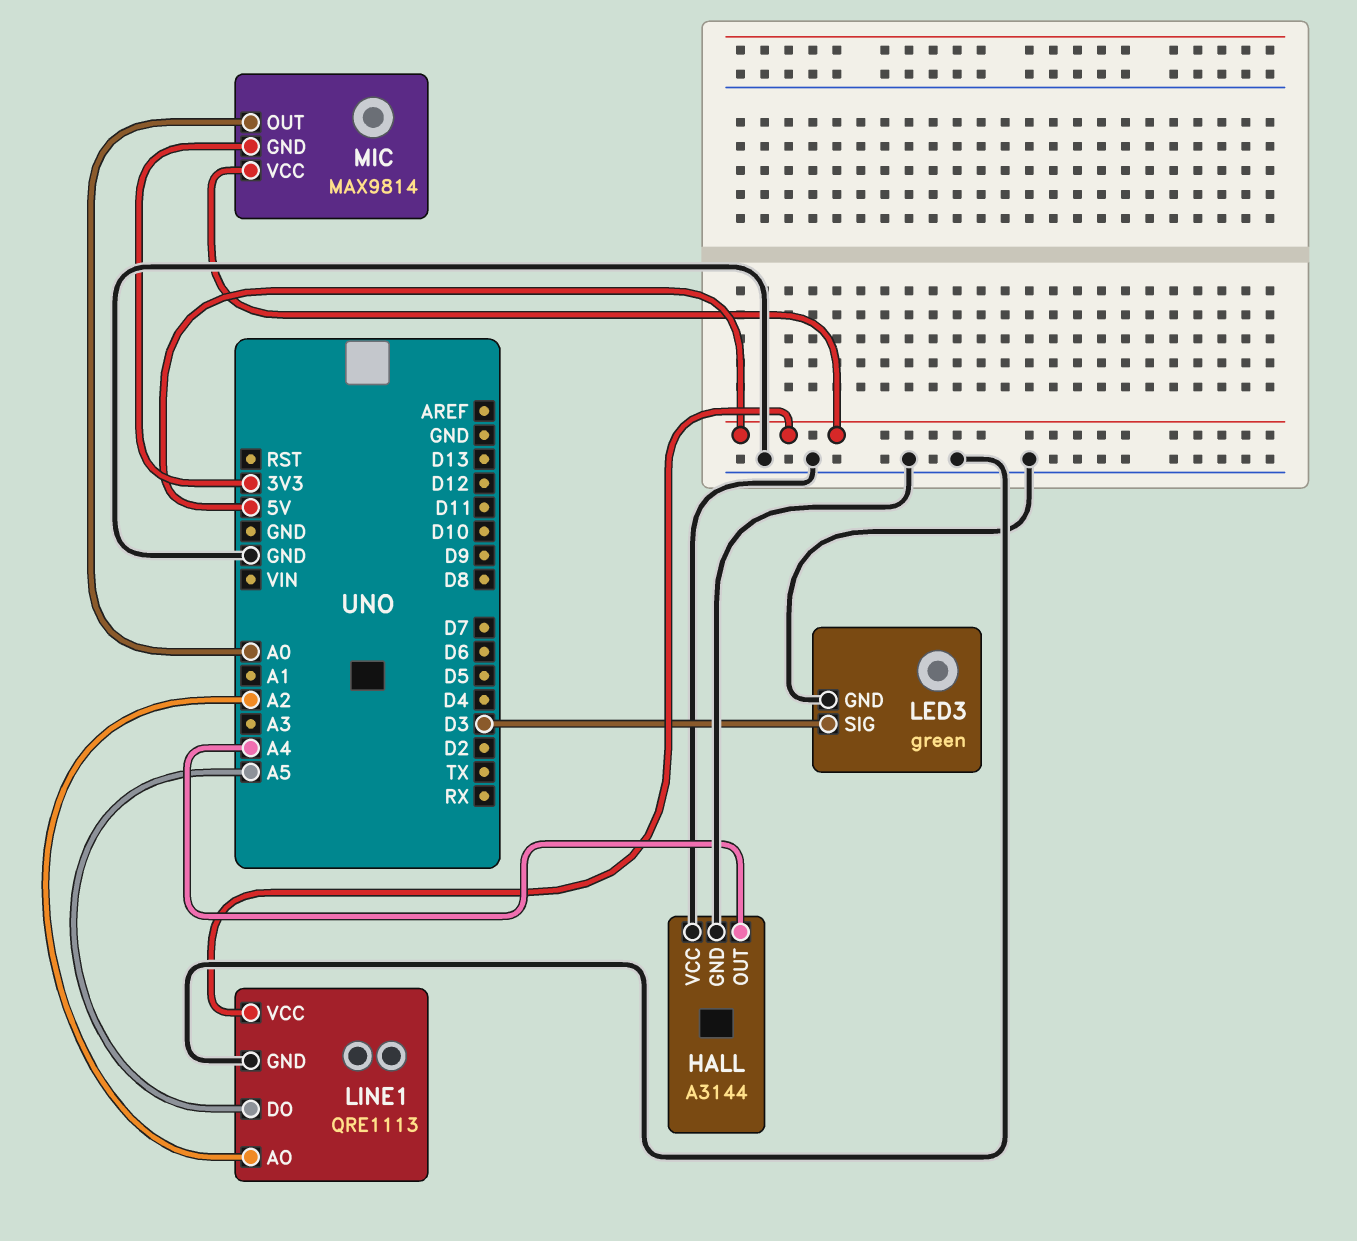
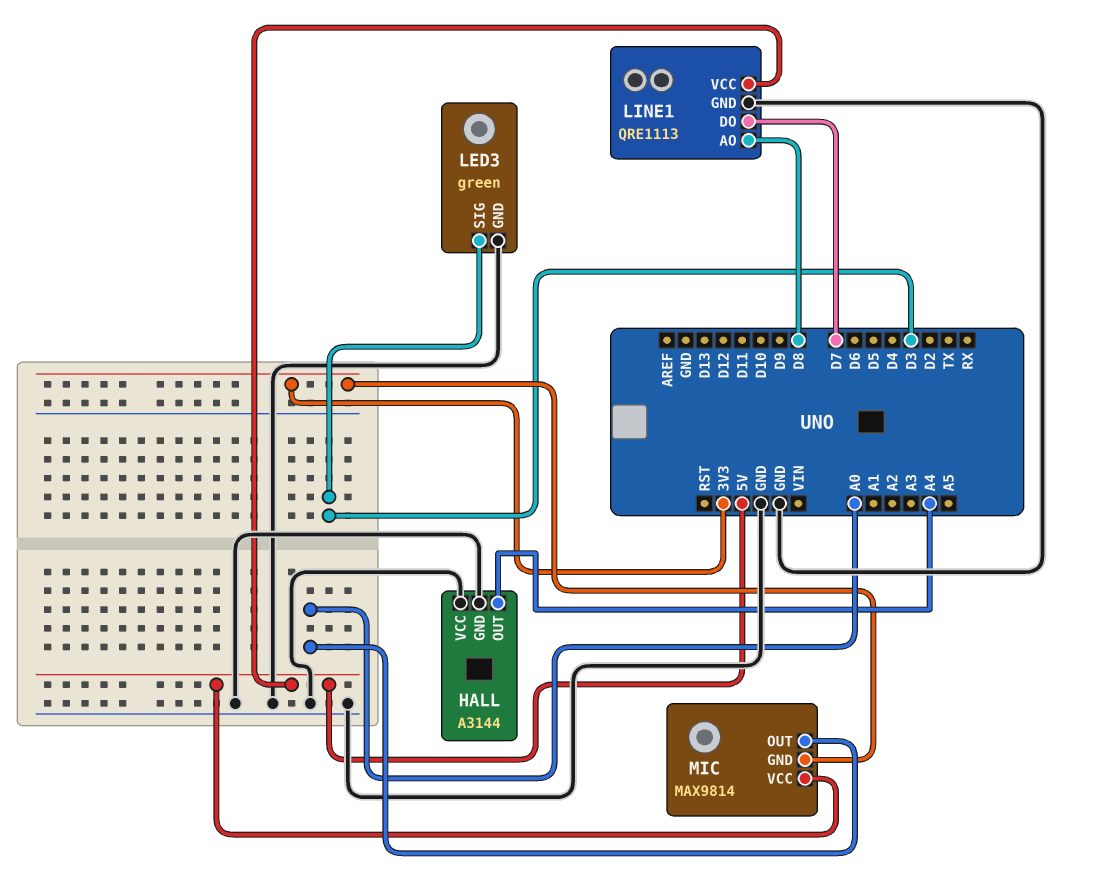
LINE1 pin AO: A2 -> D8
LINE1 pin DO: A5 -> D7

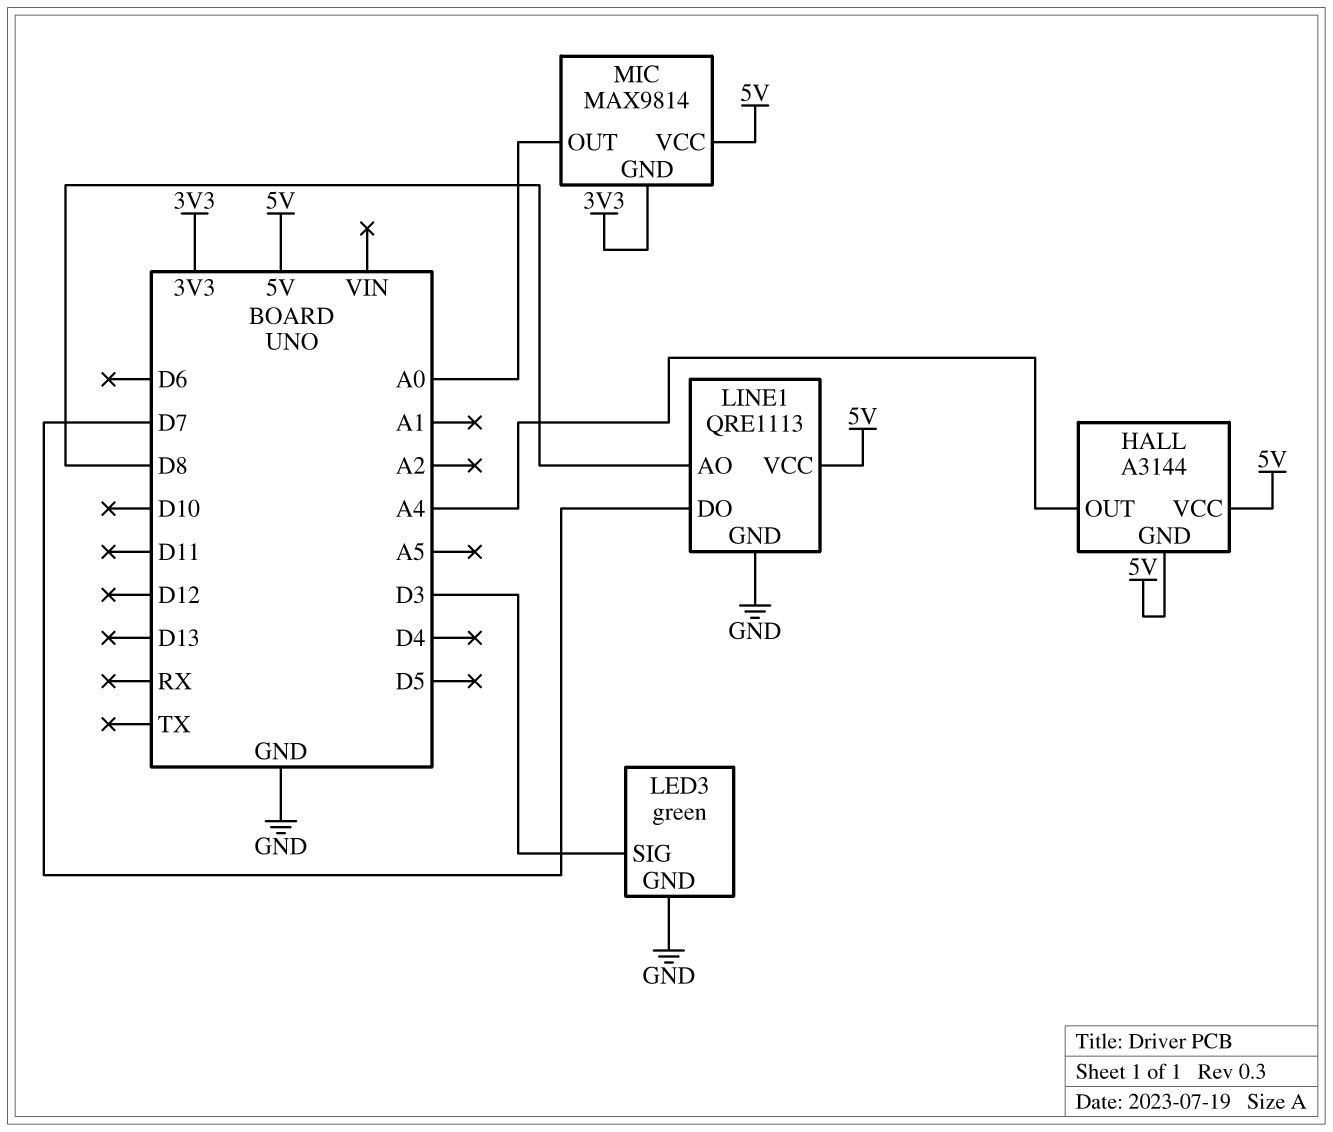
HALL pin GND: GND -> 5V
HALL pin VCC: GND -> 5V

